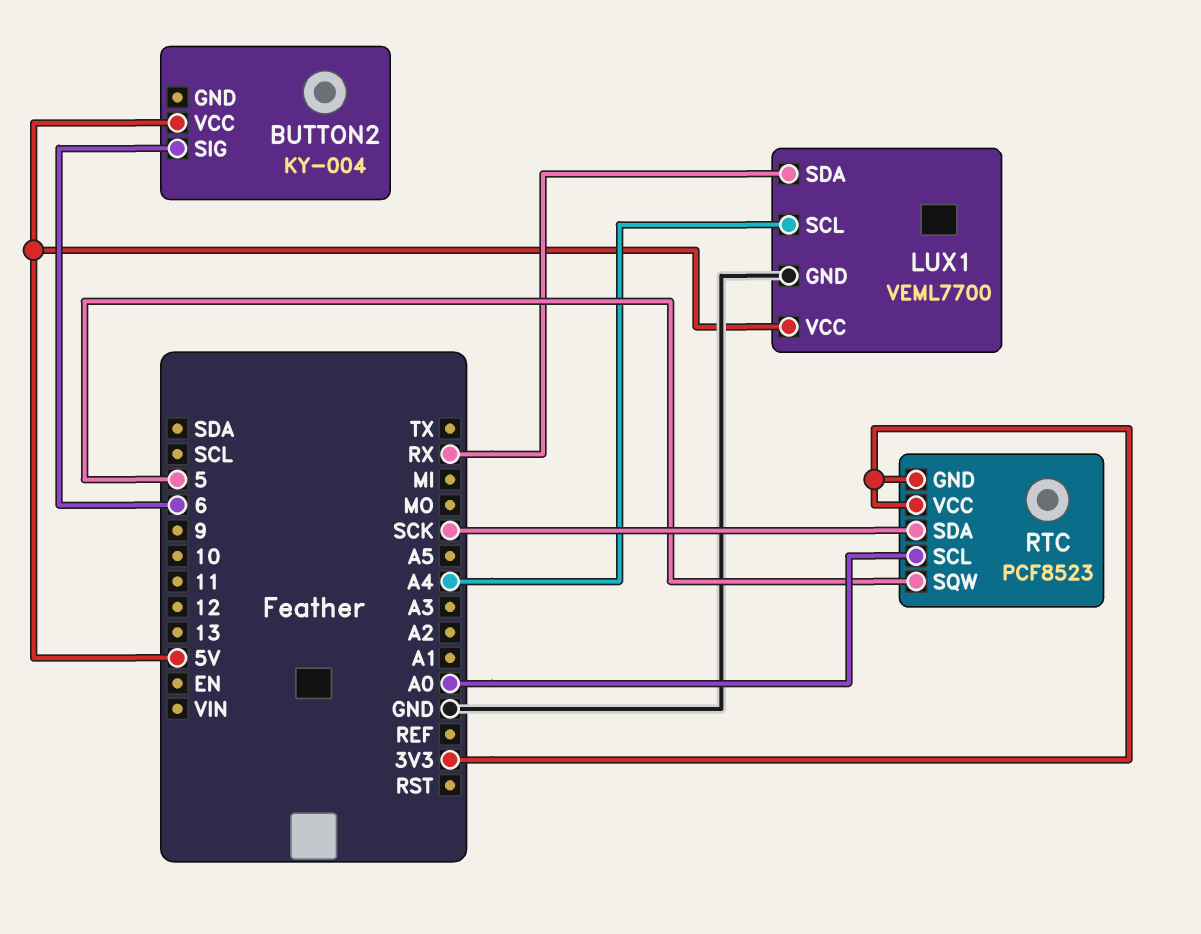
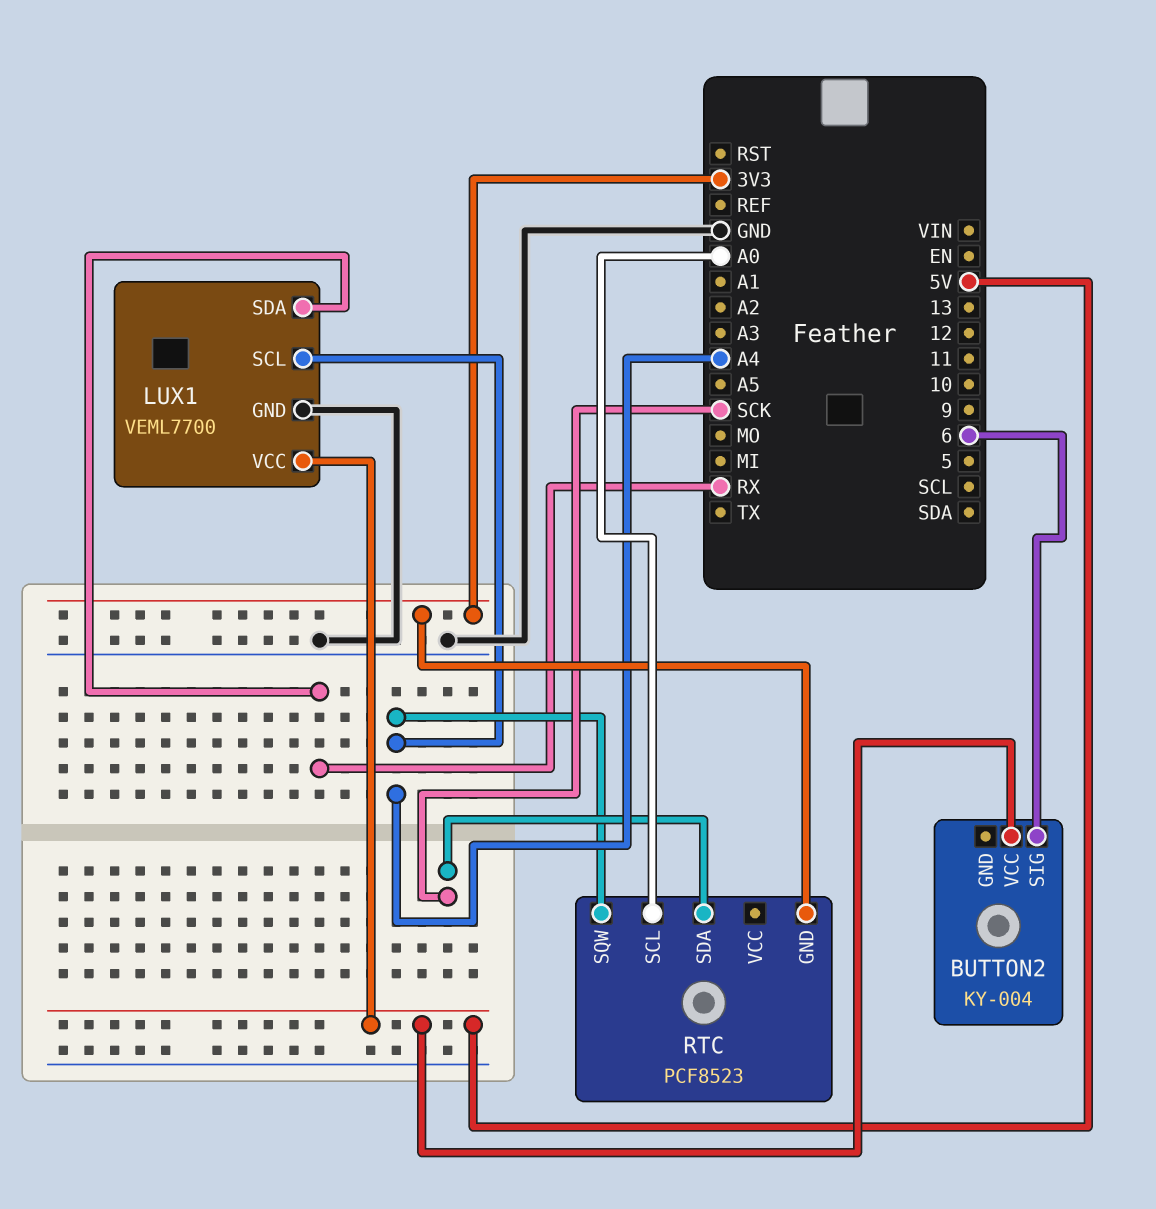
RTC pin SQW: 5 -> A4
RTC pin VCC: 3V3 -> none

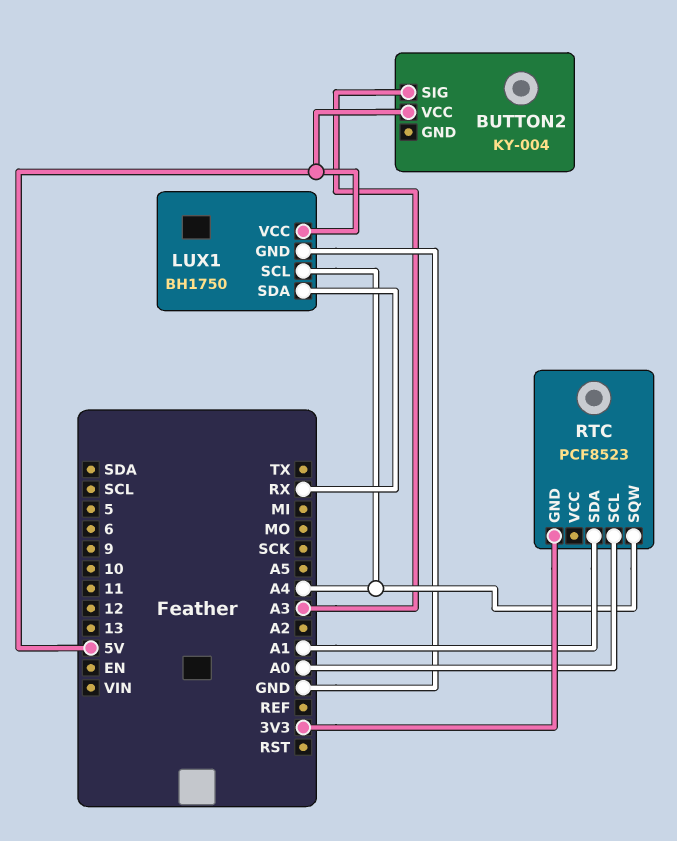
BUTTON2 pin SIG: 6 -> A3
LUX1: VEML7700 -> BH1750
RTC pin SDA: SCK -> A1

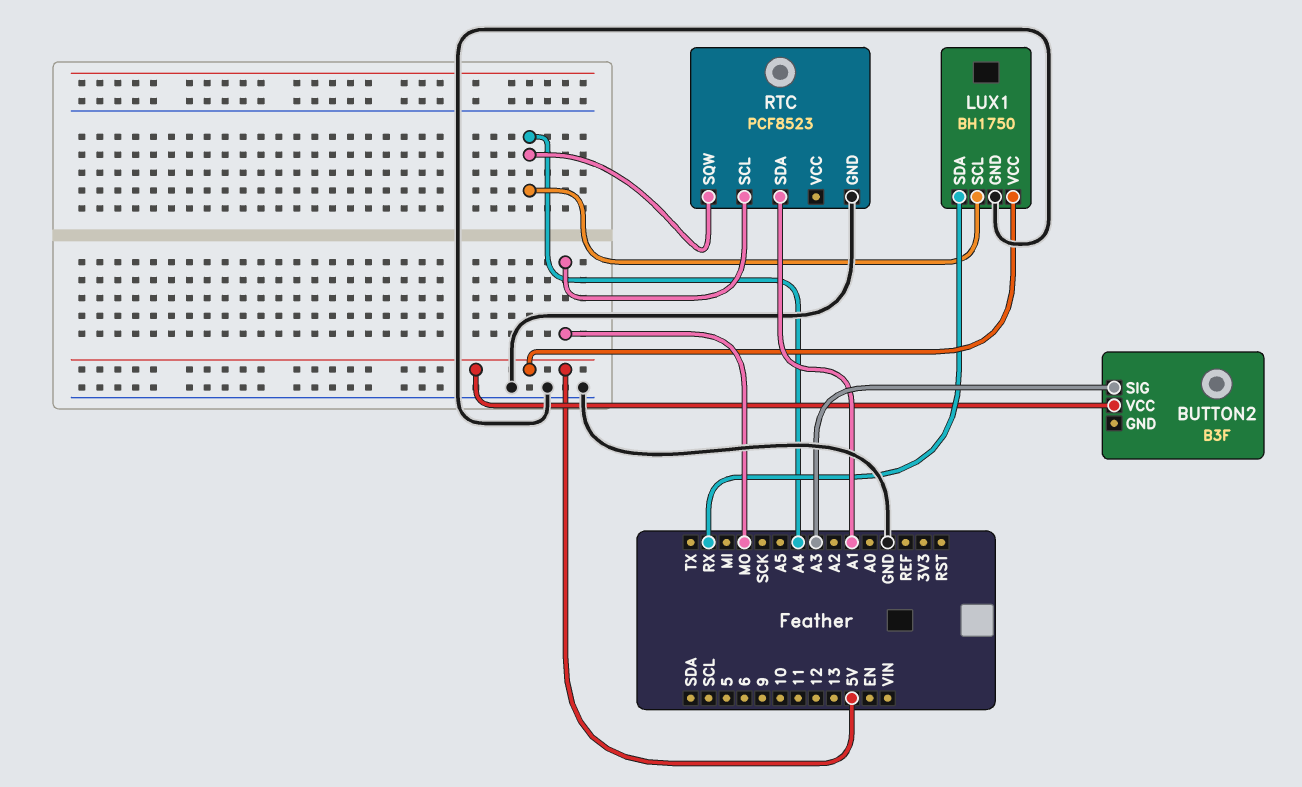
BUTTON2: KY-004 -> B3F
RTC pin GND: 3V3 -> GND
RTC pin SCL: A0 -> MO

